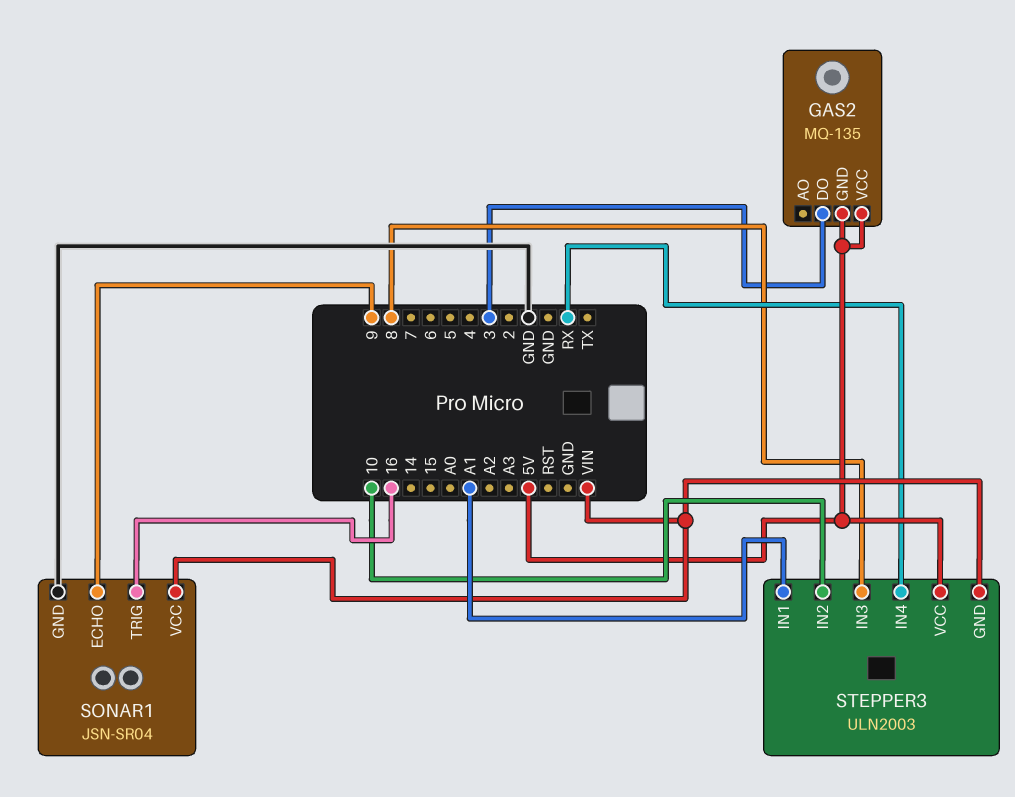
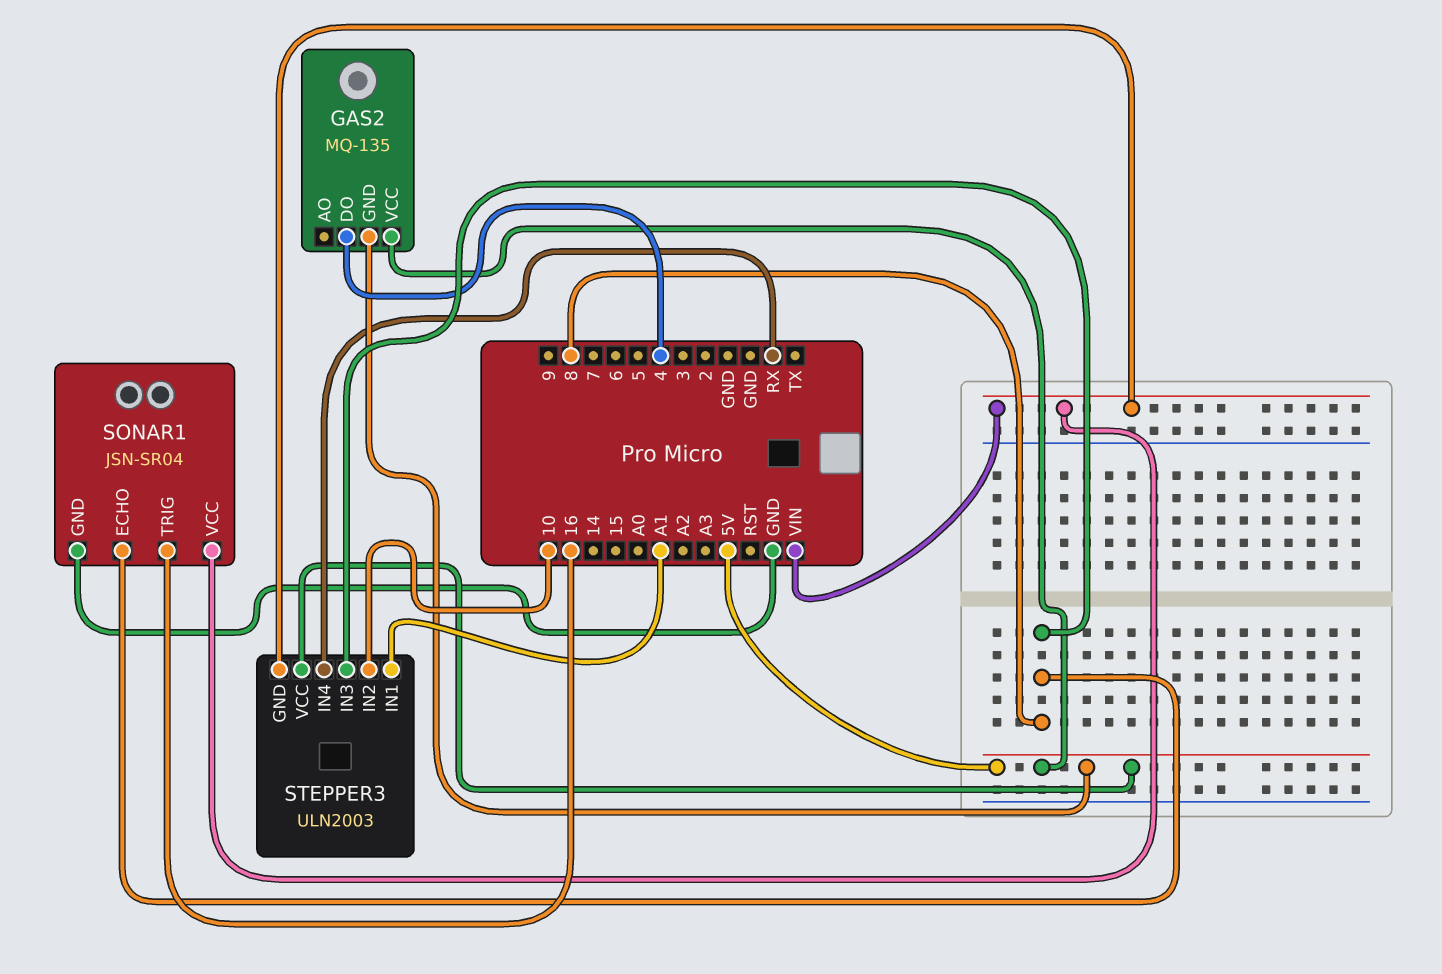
GAS2 pin DO: 3 -> 4
SONAR1 pin ECHO: 9 -> 8

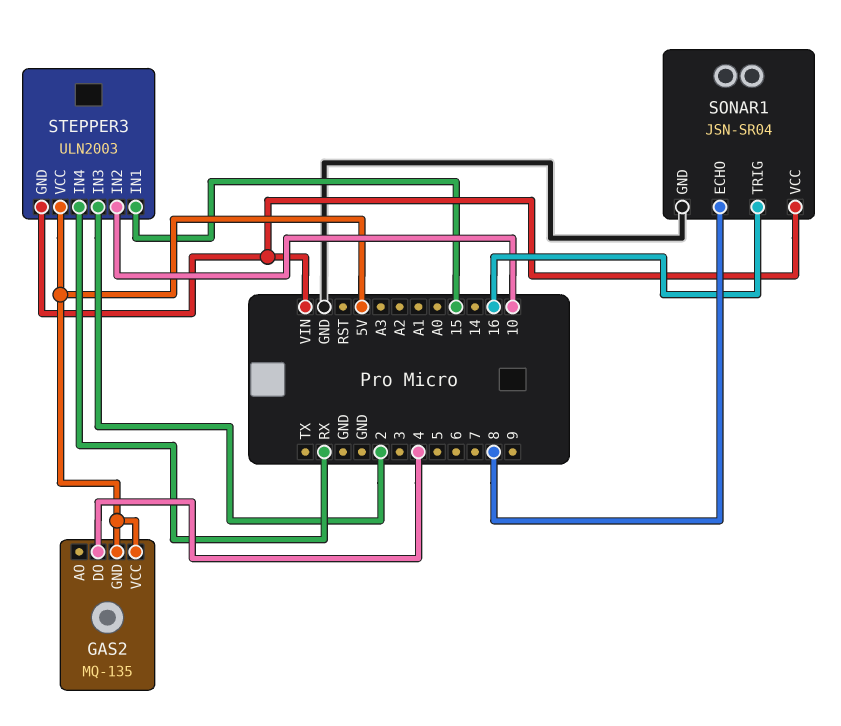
STEPPER3 pin IN1: A1 -> 15
STEPPER3 pin IN3: 8 -> 2

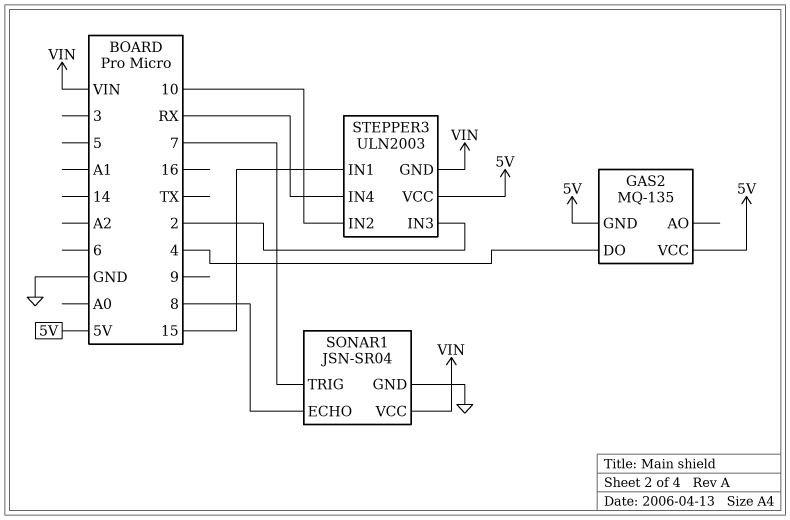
SONAR1 pin TRIG: 16 -> 7

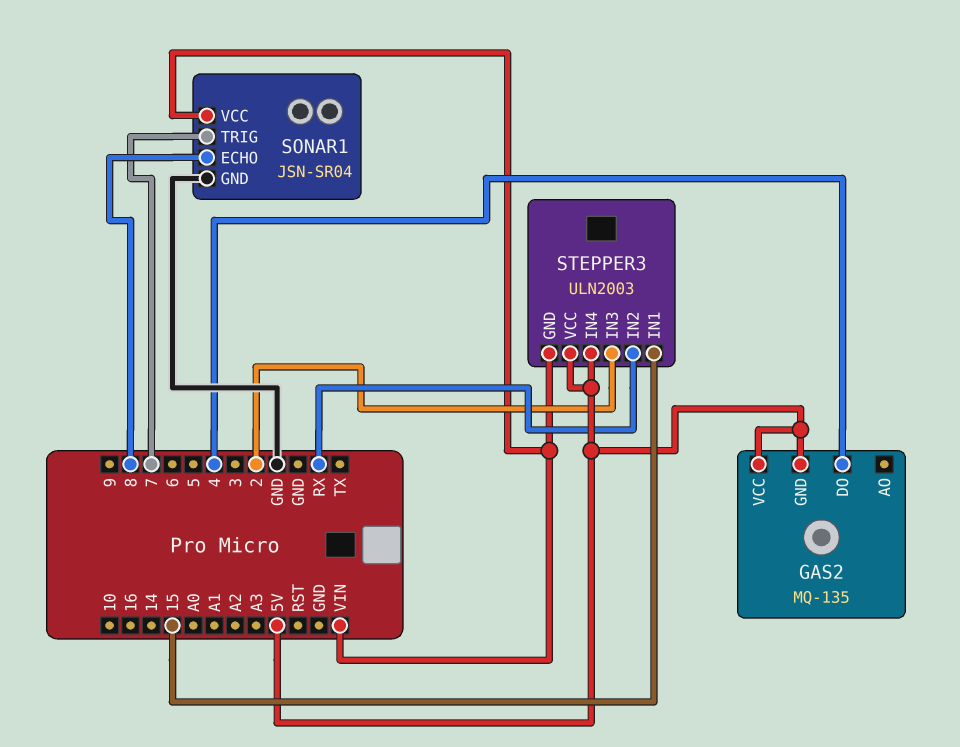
STEPPER3 pin IN2: 10 -> RX
STEPPER3 pin IN4: RX -> 5V

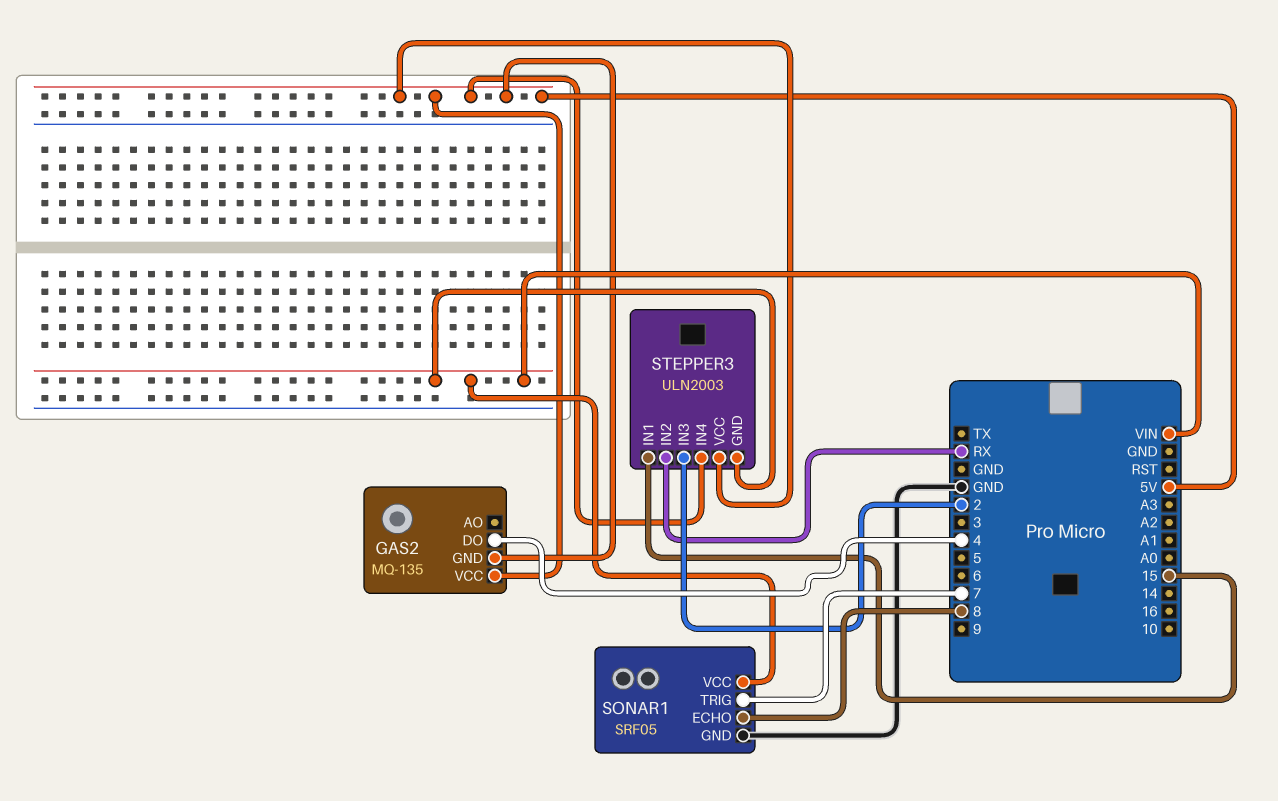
SONAR1: JSN-SR04 -> SRF05

